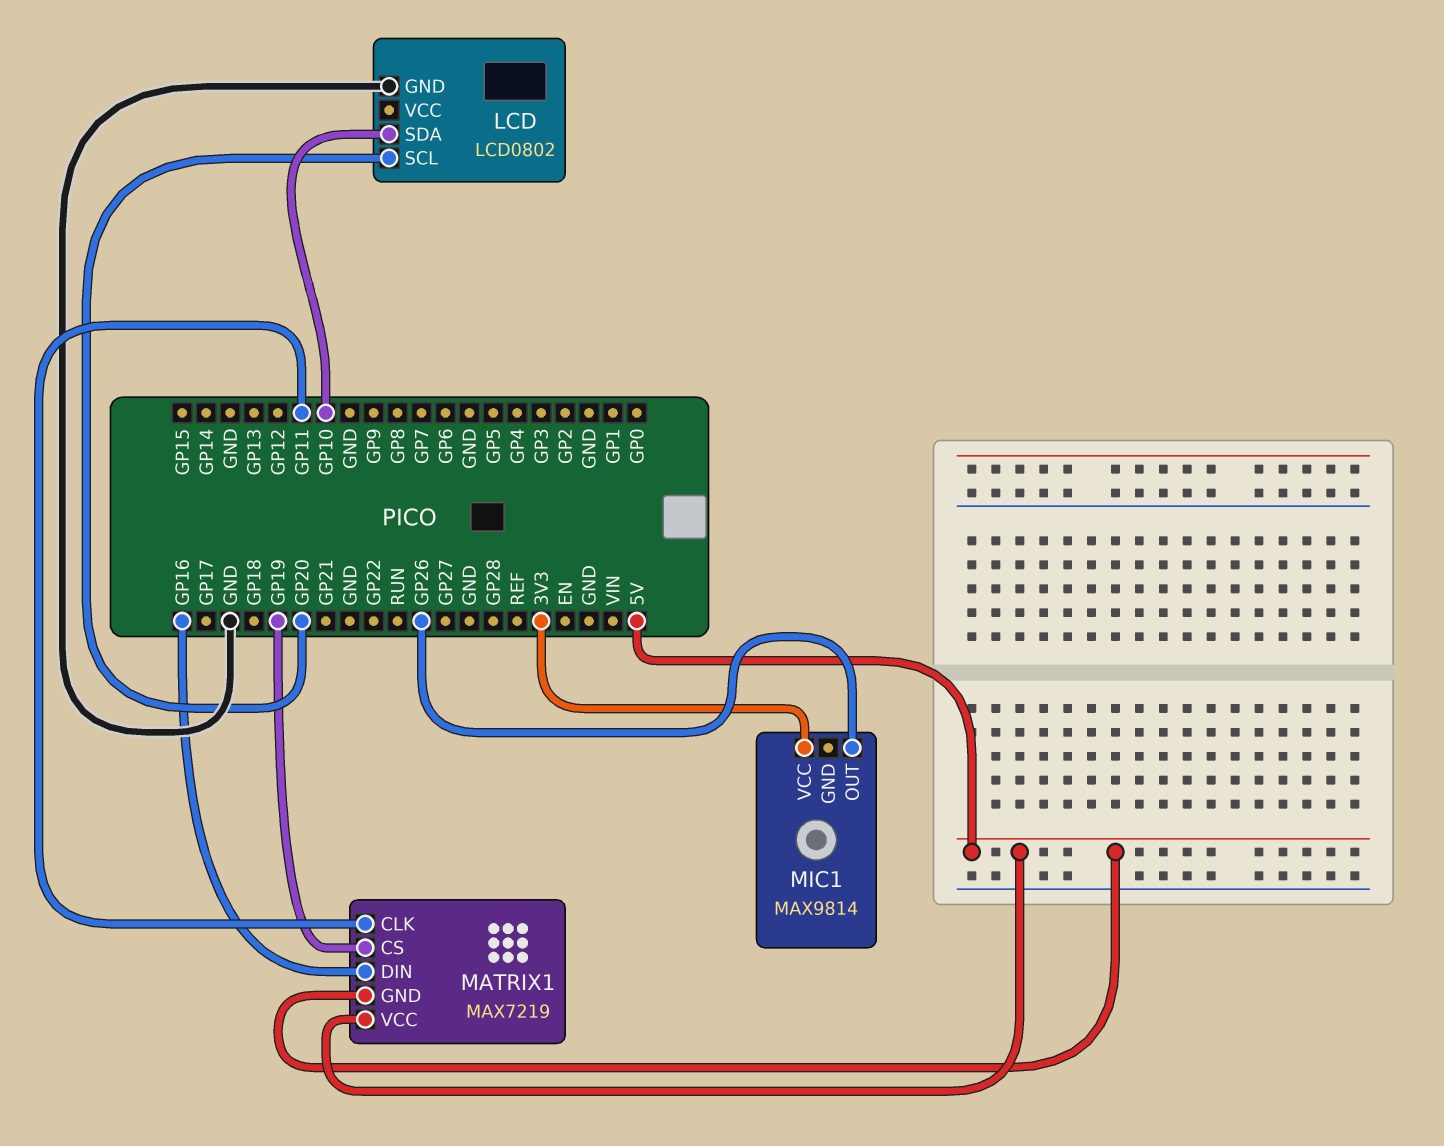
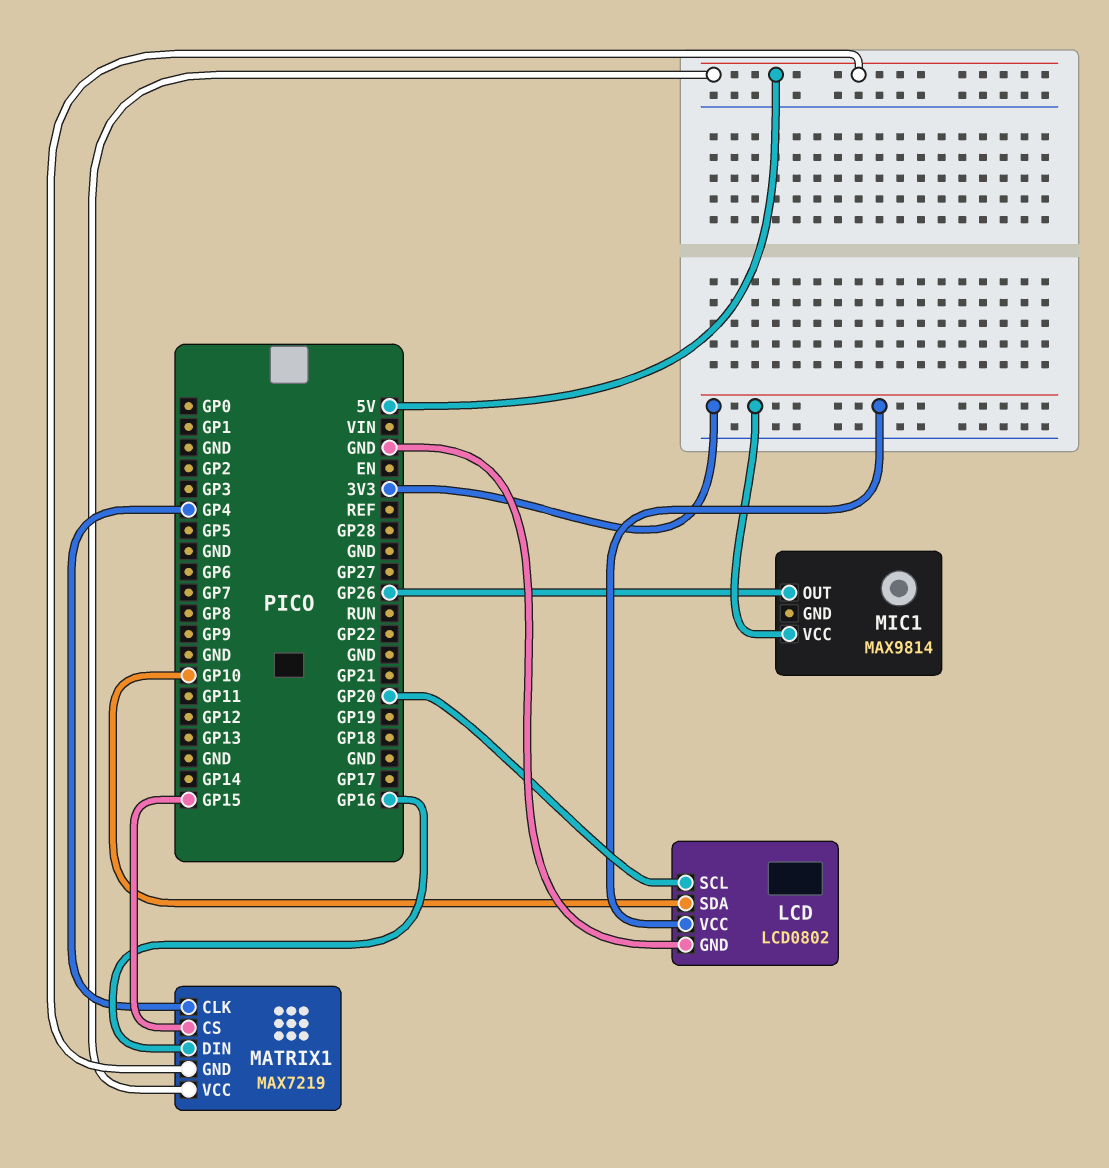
LCD pin VCC: none -> 3V3
MATRIX1 pin CLK: GP11 -> GP4
MATRIX1 pin CS: GP19 -> GP15

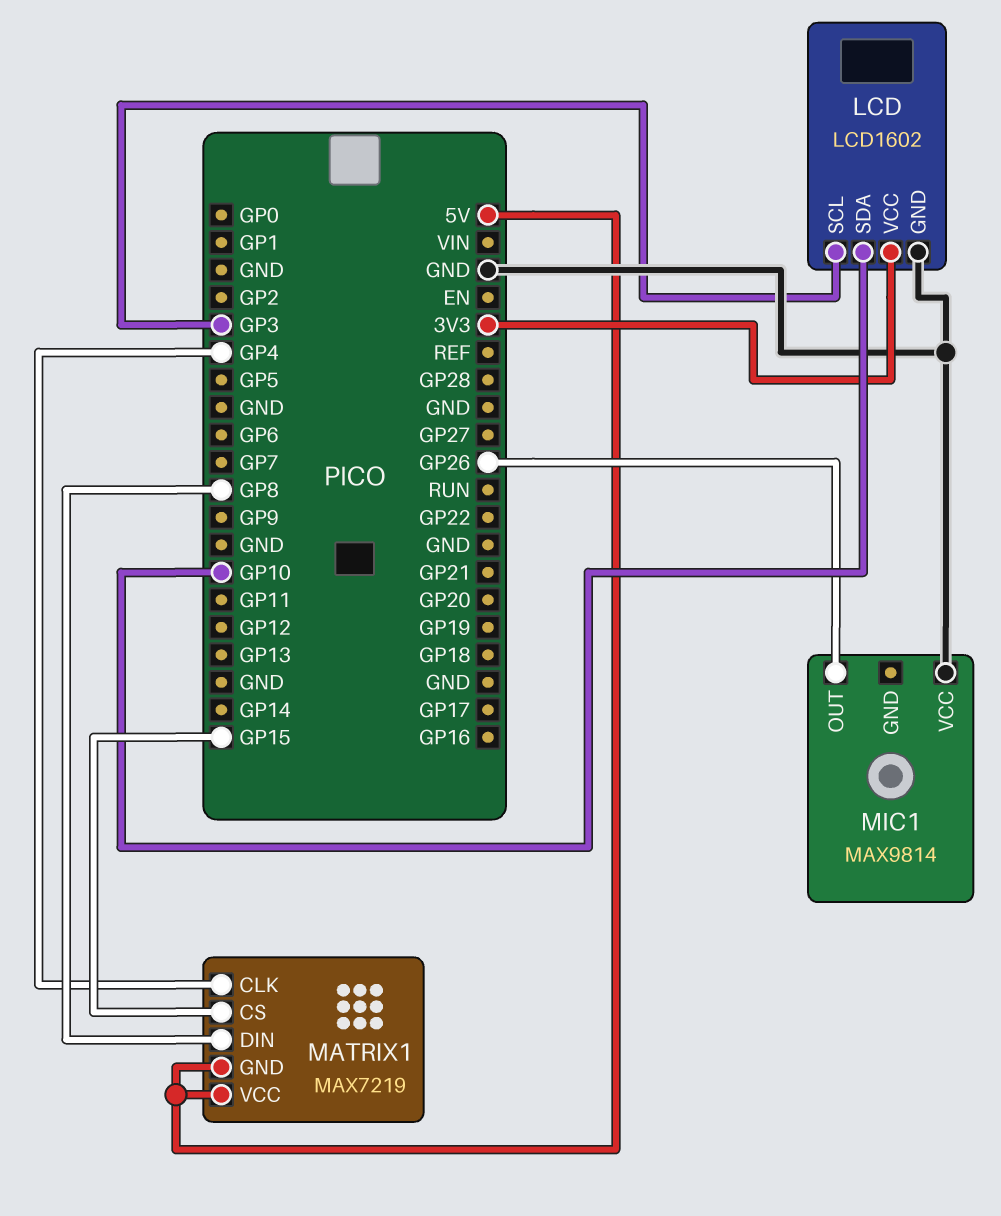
LCD: LCD0802 -> LCD1602
LCD pin SCL: GP20 -> GP3
MATRIX1 pin DIN: GP16 -> GP8
MIC1 pin VCC: 3V3 -> GND

